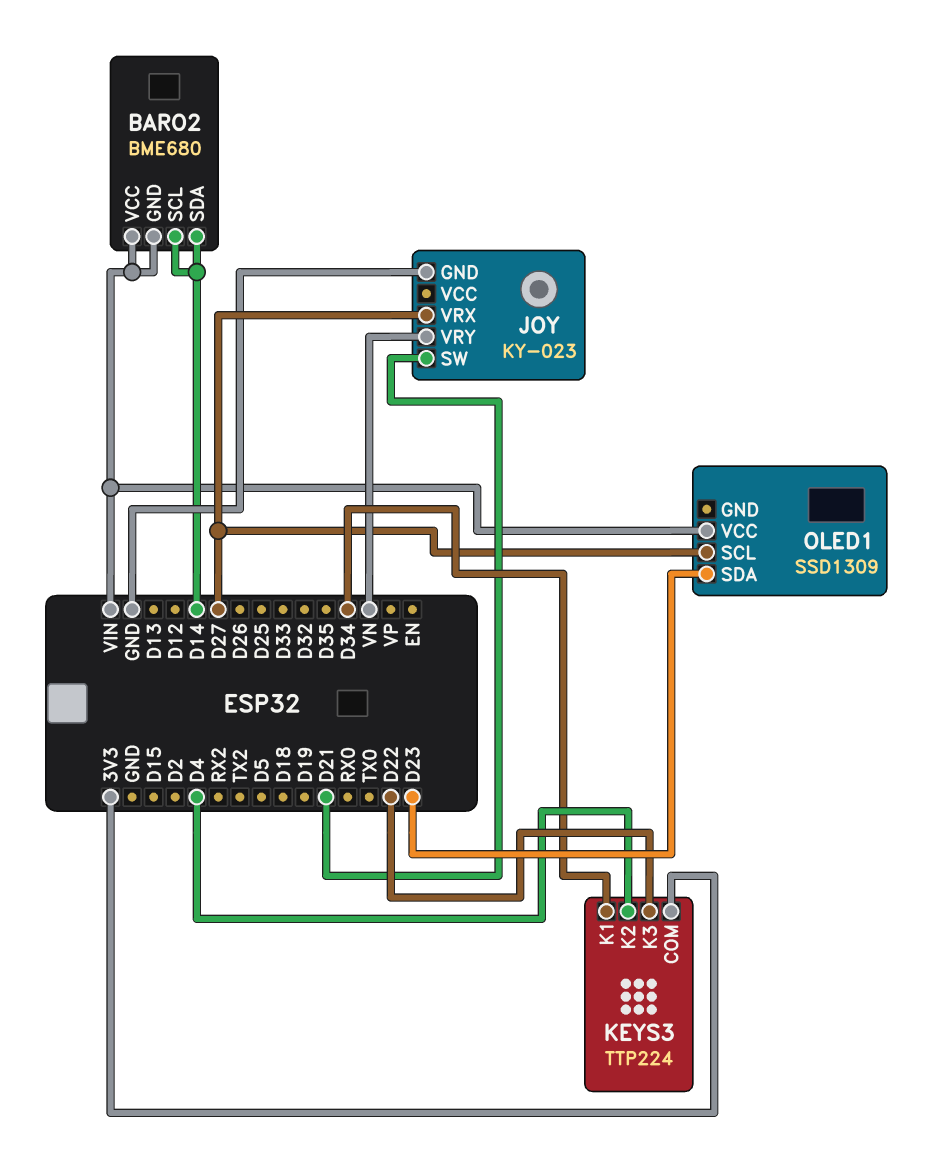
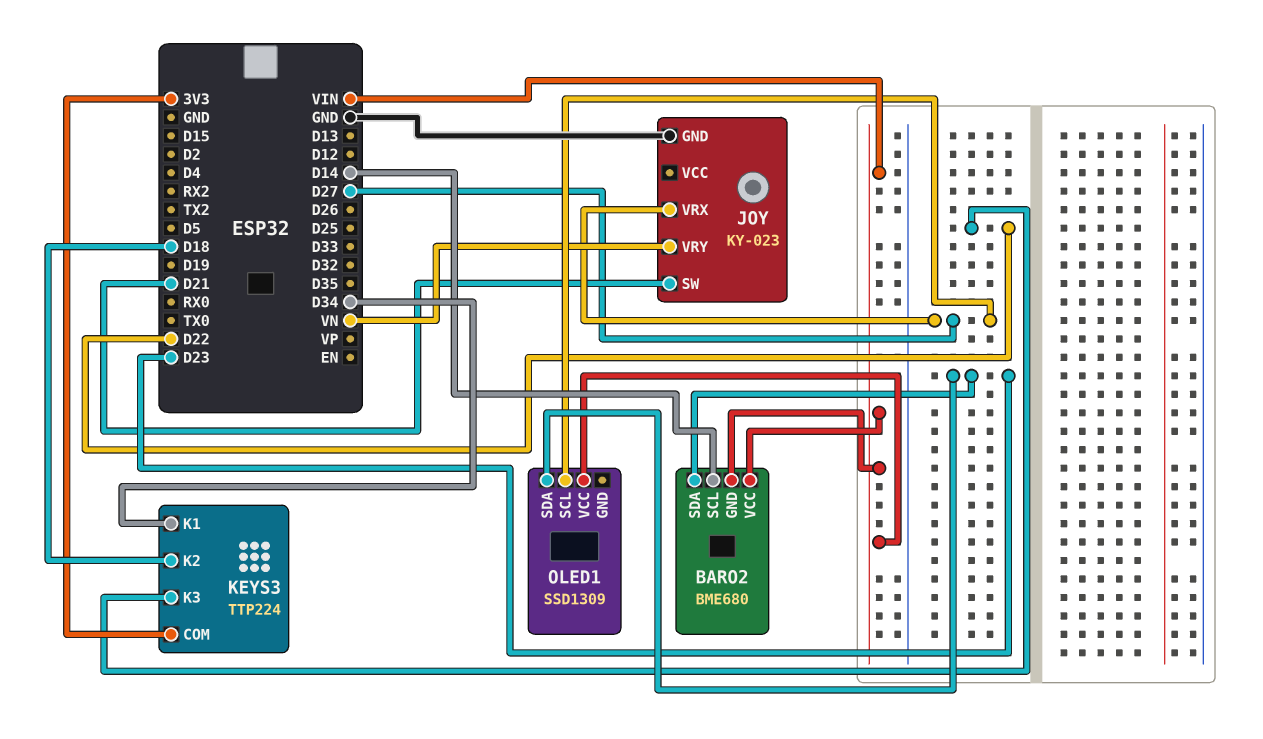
BARO2 pin SDA: D14 -> D23
KEYS3 pin K2: D4 -> D18

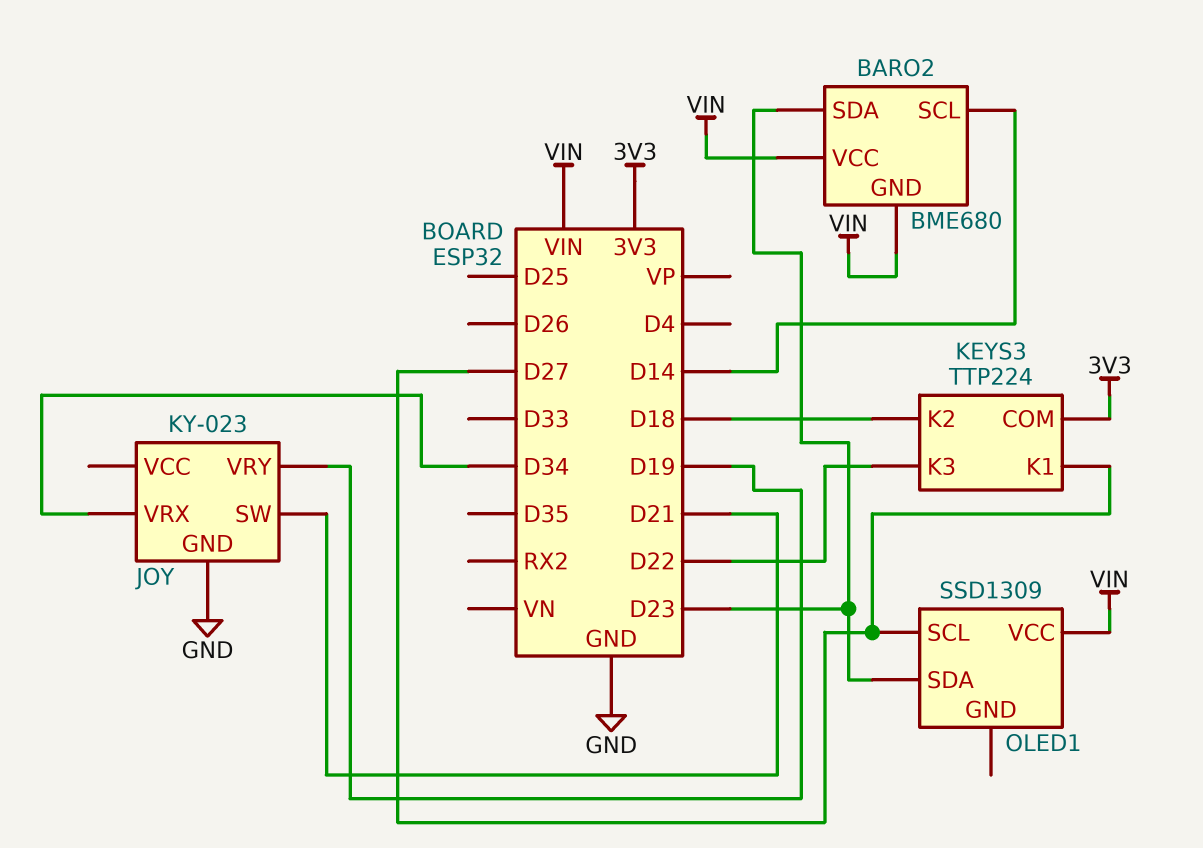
JOY pin VRX: D27 -> D34
JOY pin VRY: VN -> D19
KEYS3 pin K1: D34 -> D27

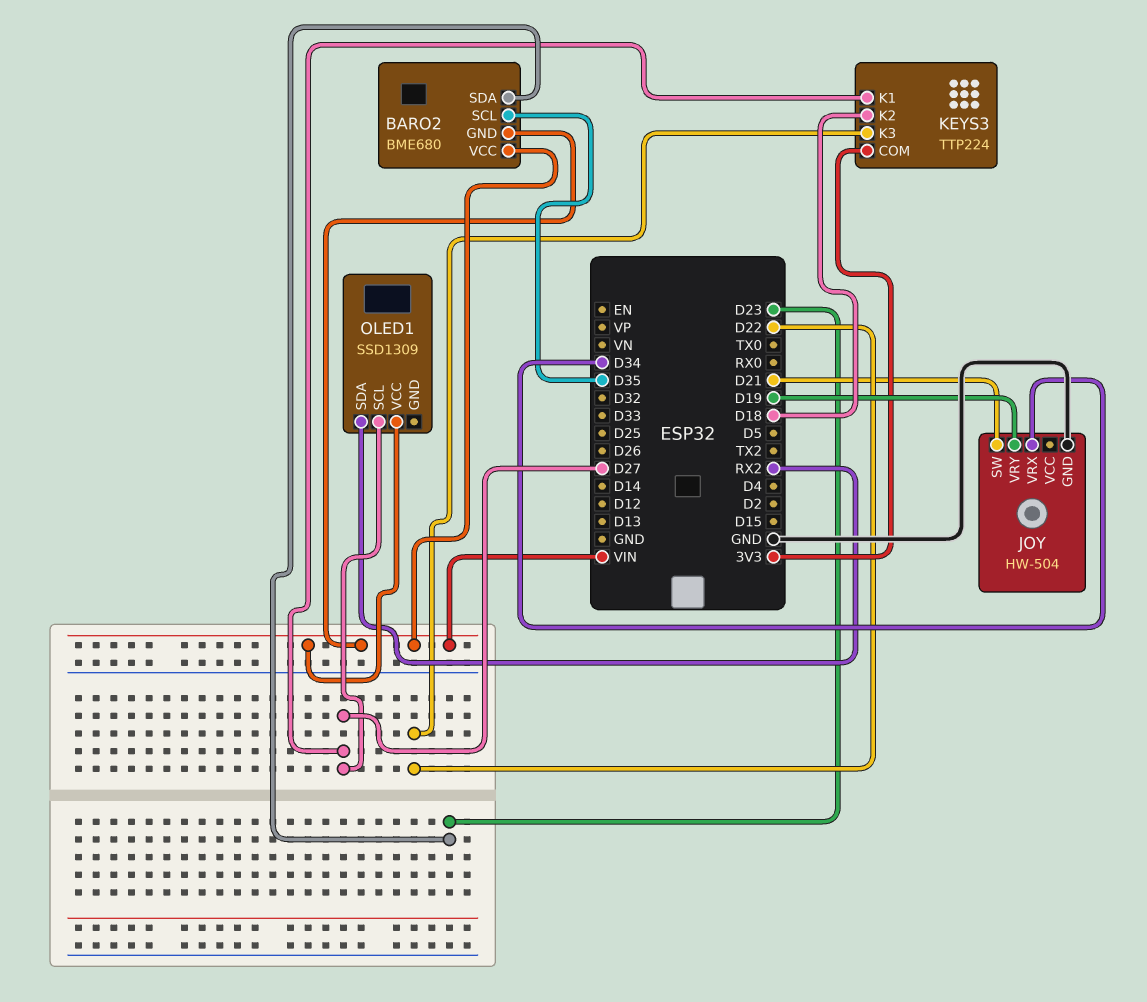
BARO2 pin SCL: D14 -> D35
JOY: KY-023 -> HW-504
OLED1 pin SDA: D23 -> RX2

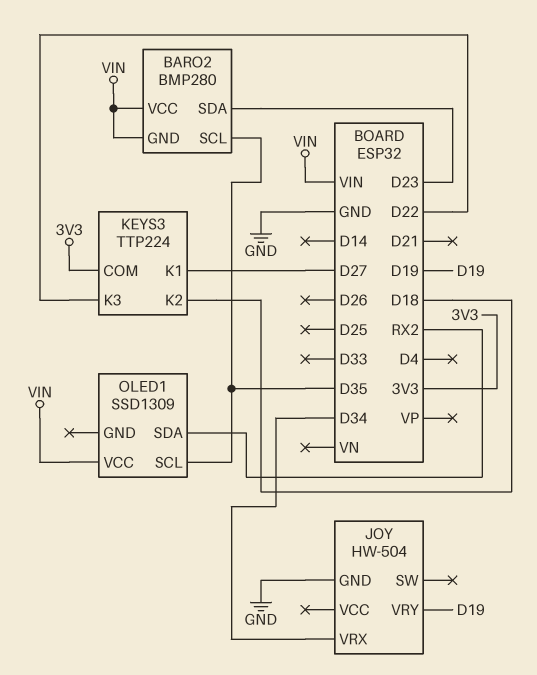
BARO2: BME680 -> BMP280
JOY pin SW: D21 -> none
OLED1 pin SCL: D27 -> D35

